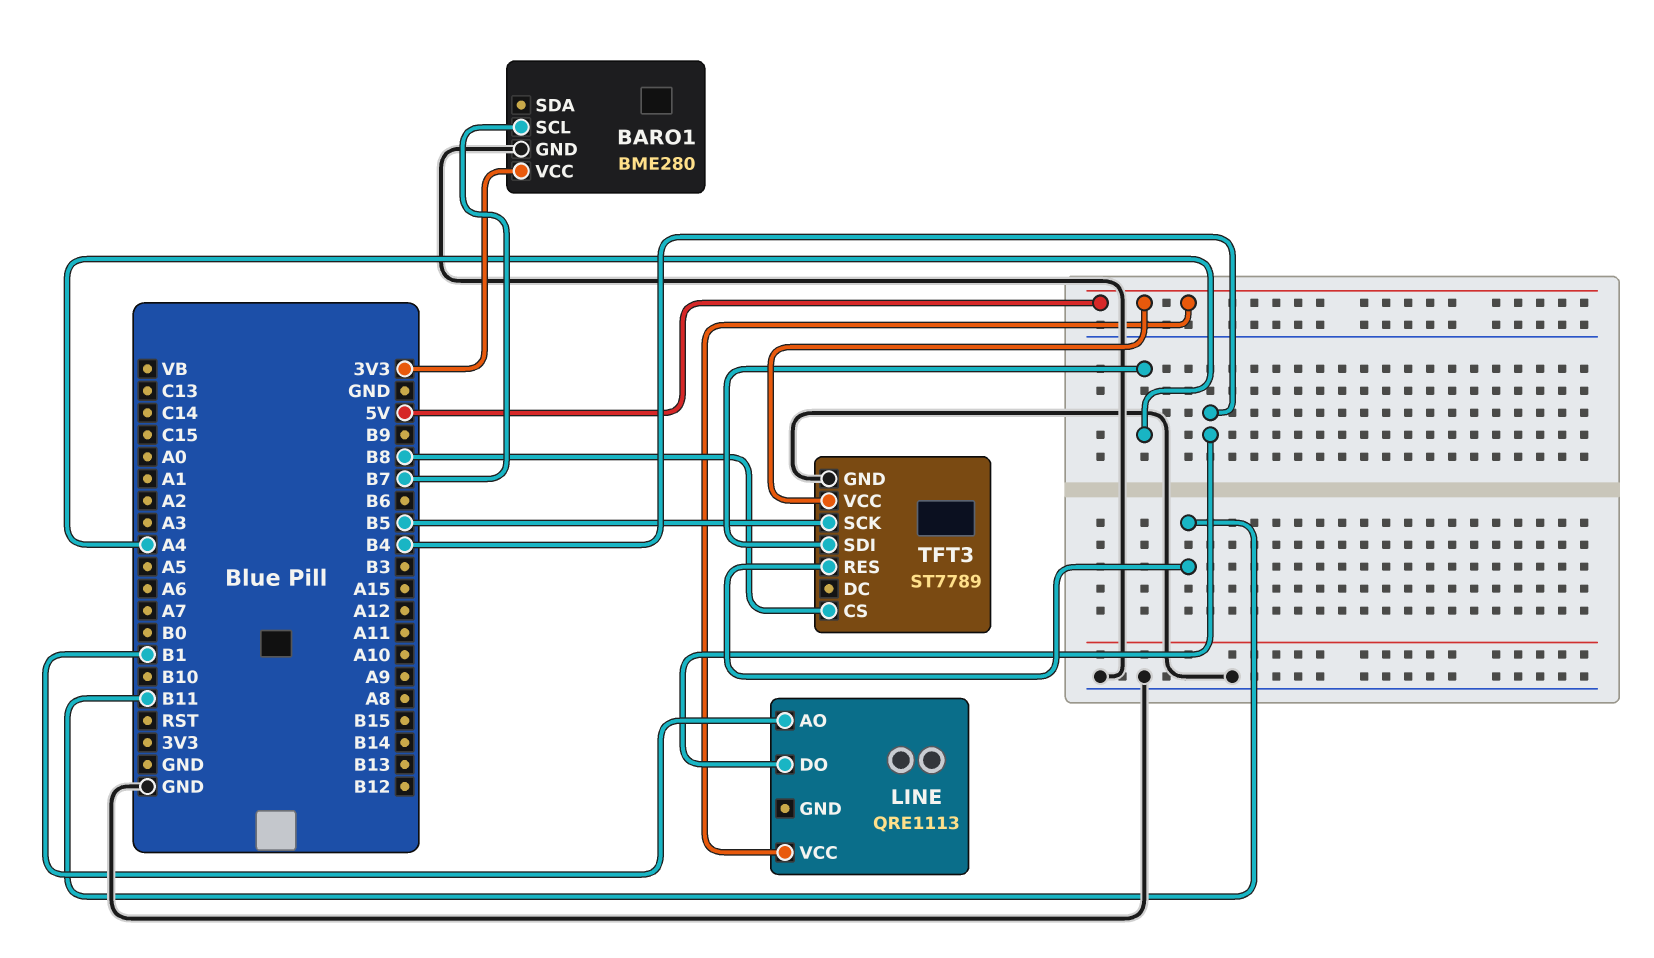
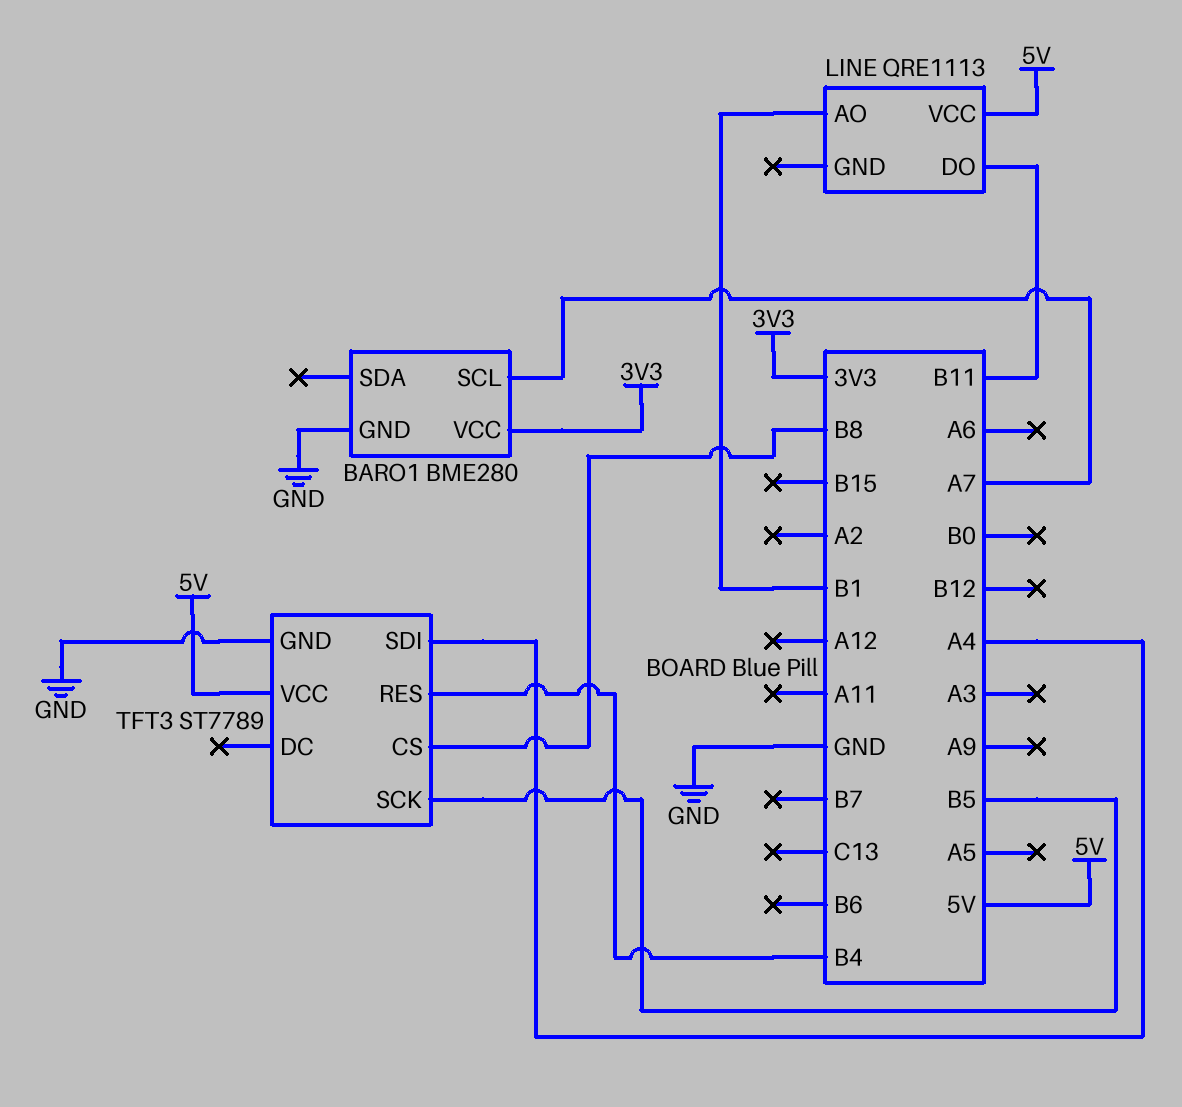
BARO1 pin SCL: B7 -> A7
LINE pin DO: B4 -> B11
TFT3 pin RES: B11 -> B4

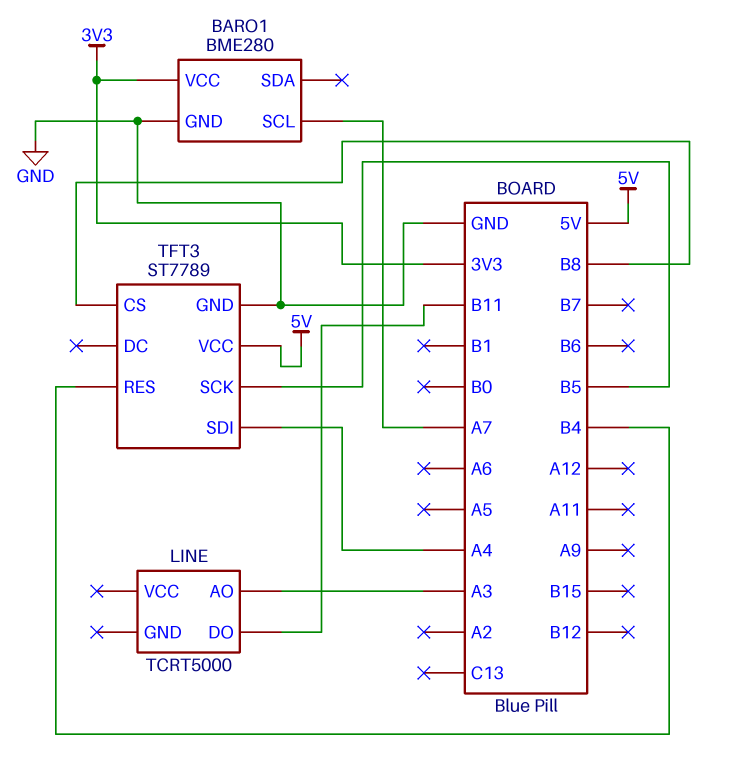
LINE: QRE1113 -> TCRT5000
LINE pin AO: B1 -> A3
LINE pin VCC: 5V -> none

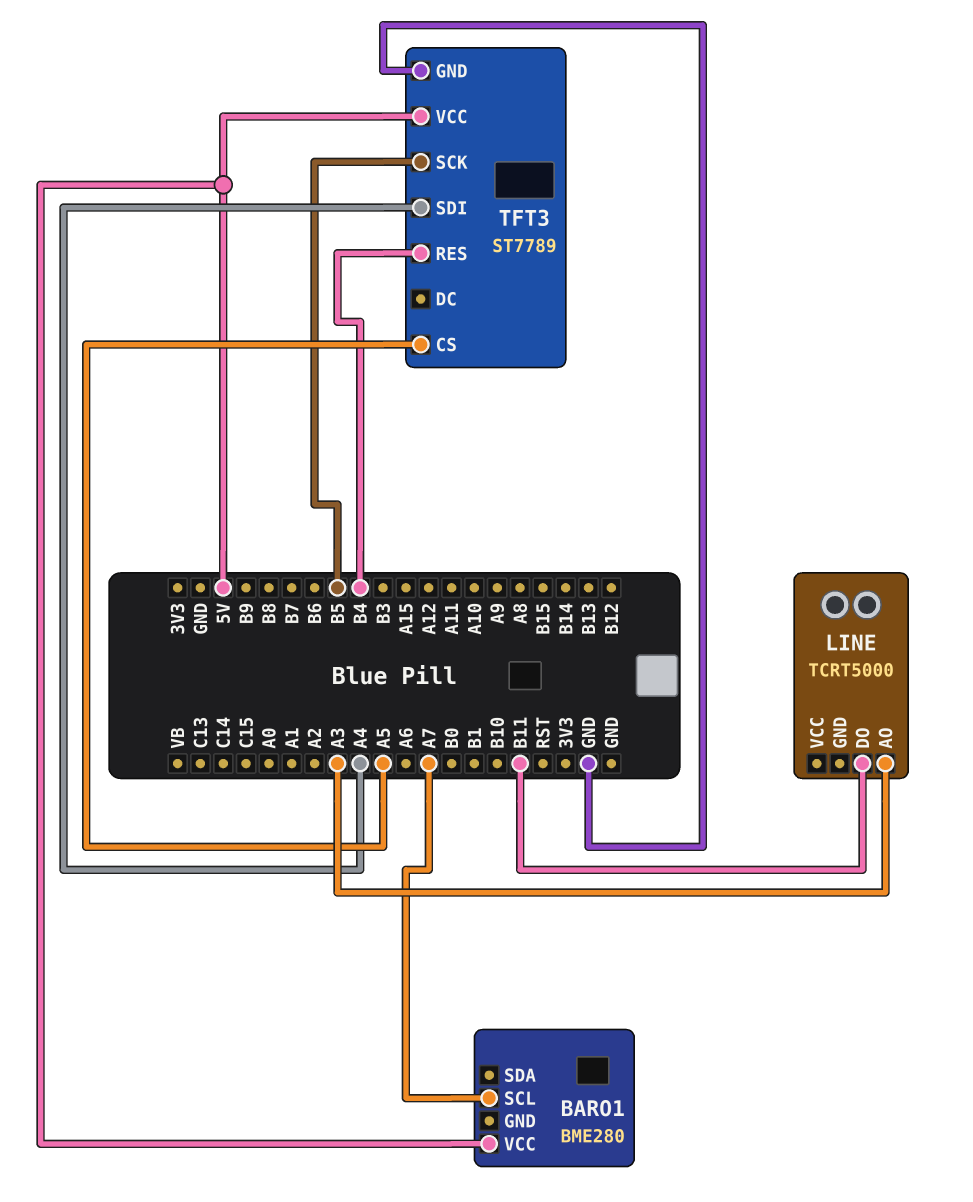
BARO1 pin GND: GND -> none
BARO1 pin VCC: 3V3 -> 5V
TFT3 pin CS: B8 -> A5

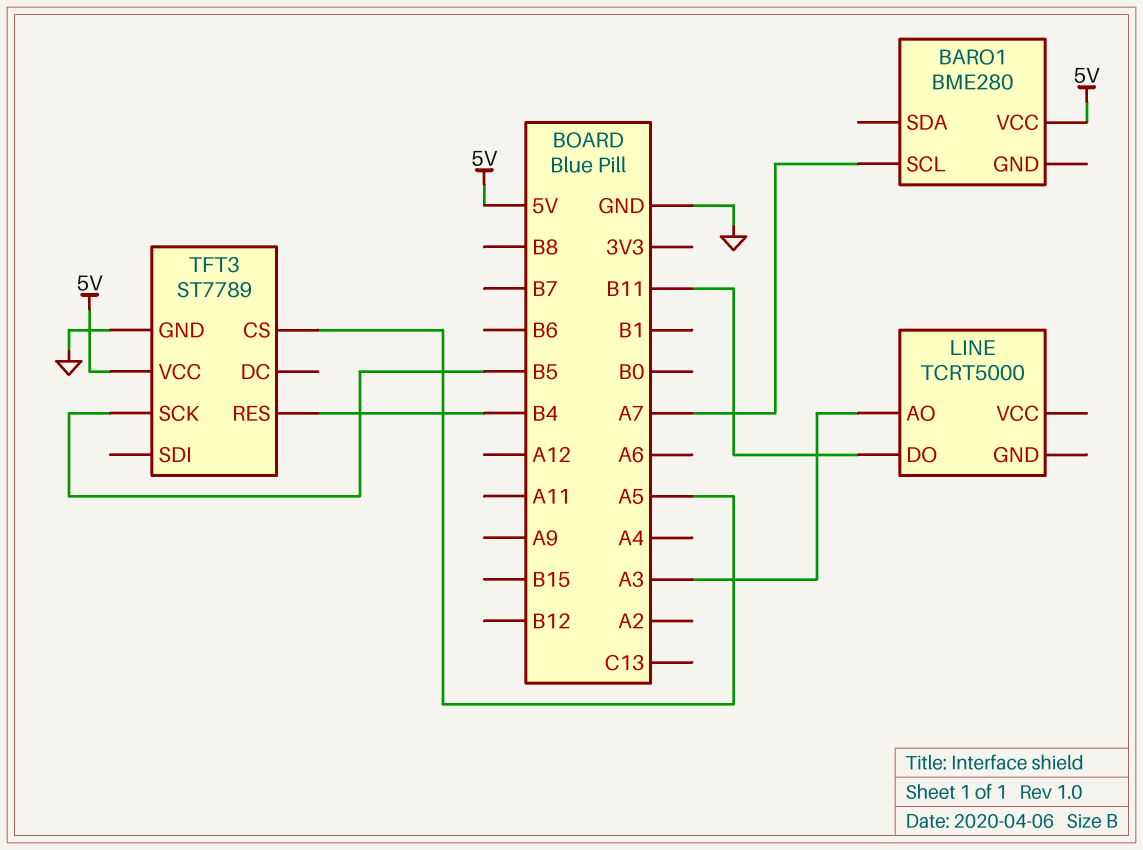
TFT3 pin SDI: A4 -> none

